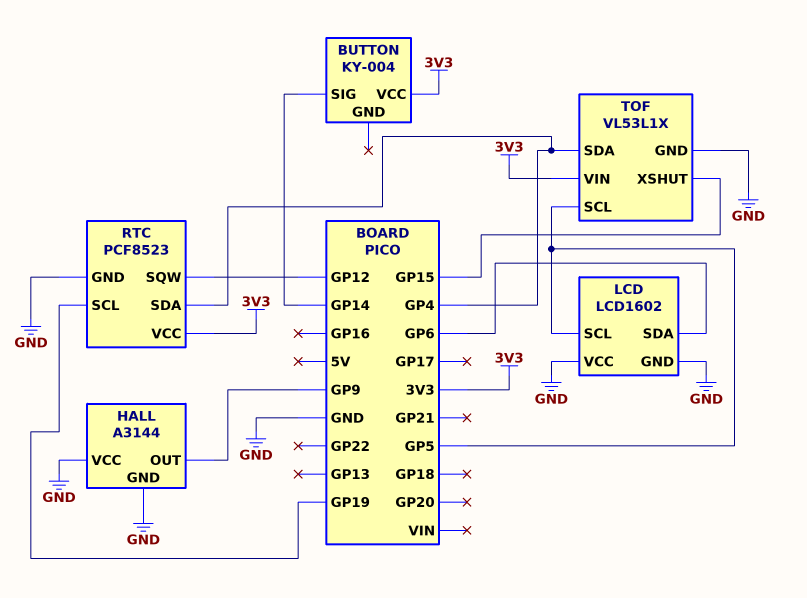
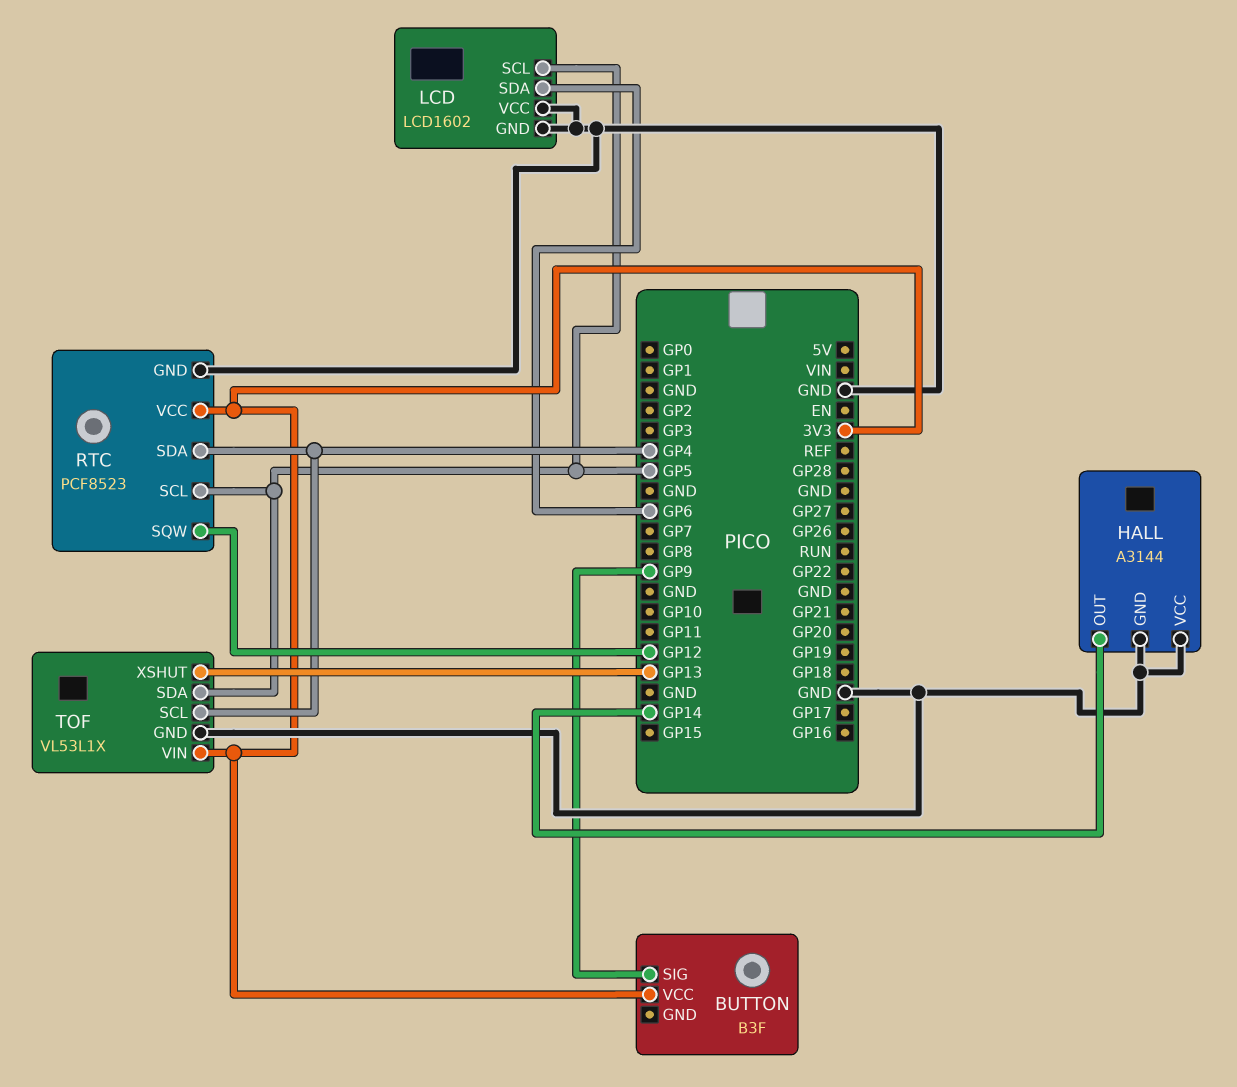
BUTTON: KY-004 -> B3F
BUTTON pin SIG: GP14 -> GP9
HALL pin OUT: GP9 -> GP14
RTC pin SCL: GP19 -> GP5
TOF pin SCL: GP5 -> GP4
TOF pin SDA: GP4 -> GP5
TOF pin XSHUT: GP15 -> GP13

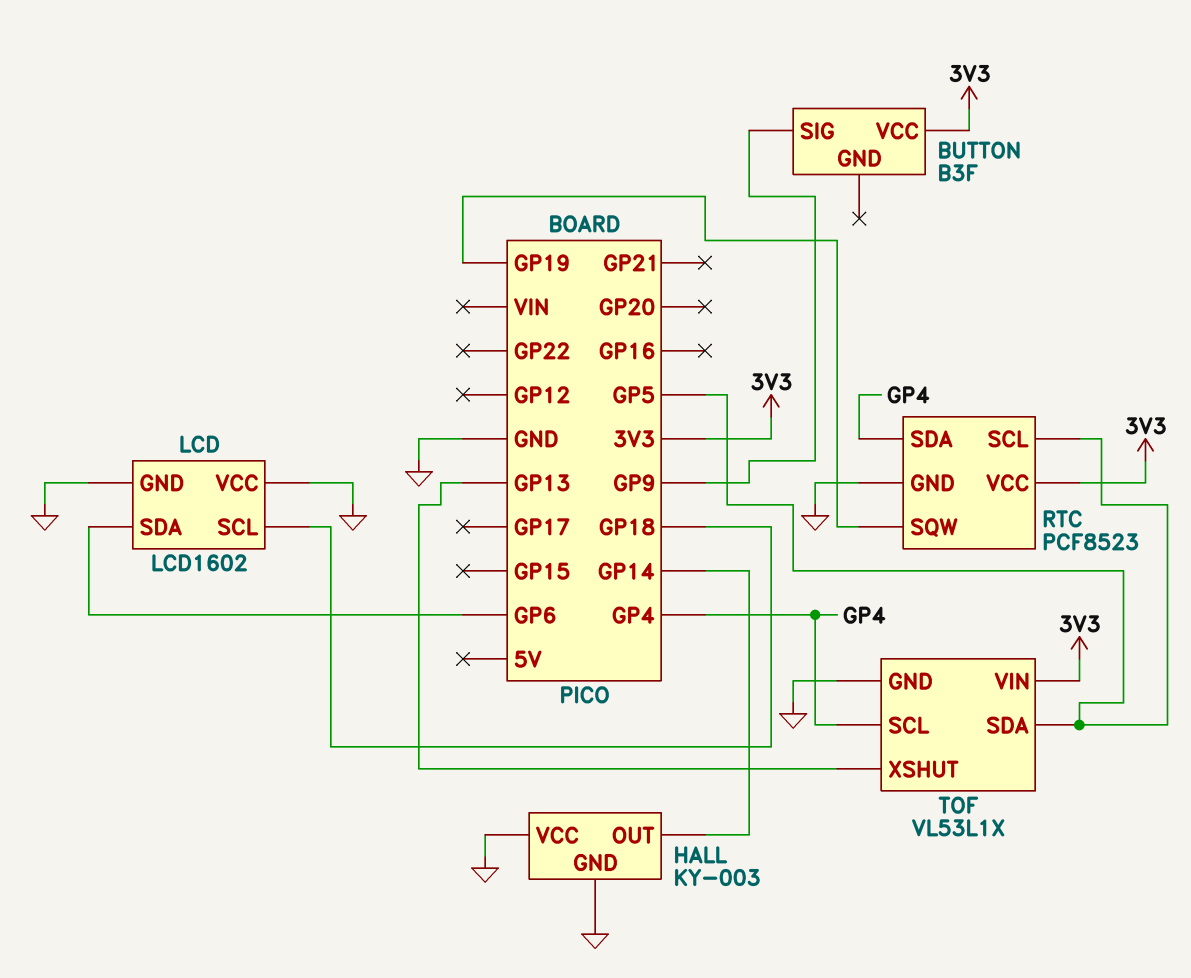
HALL: A3144 -> KY-003
LCD pin SCL: GP5 -> GP18
RTC pin SQW: GP12 -> GP19

